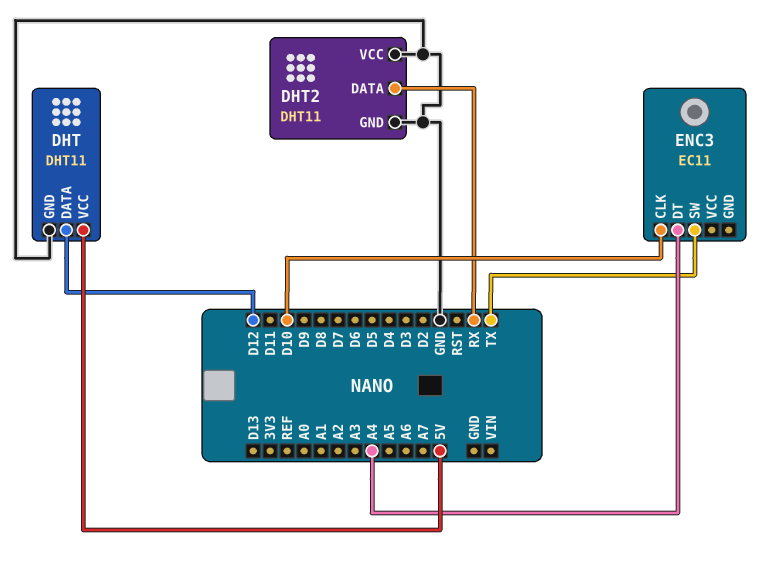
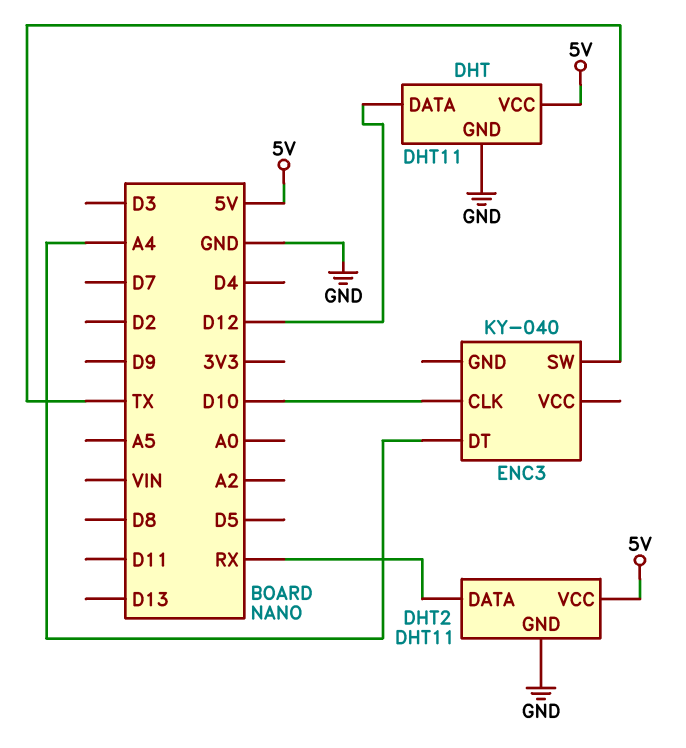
DHT2 pin VCC: GND -> 5V
ENC3: EC11 -> KY-040

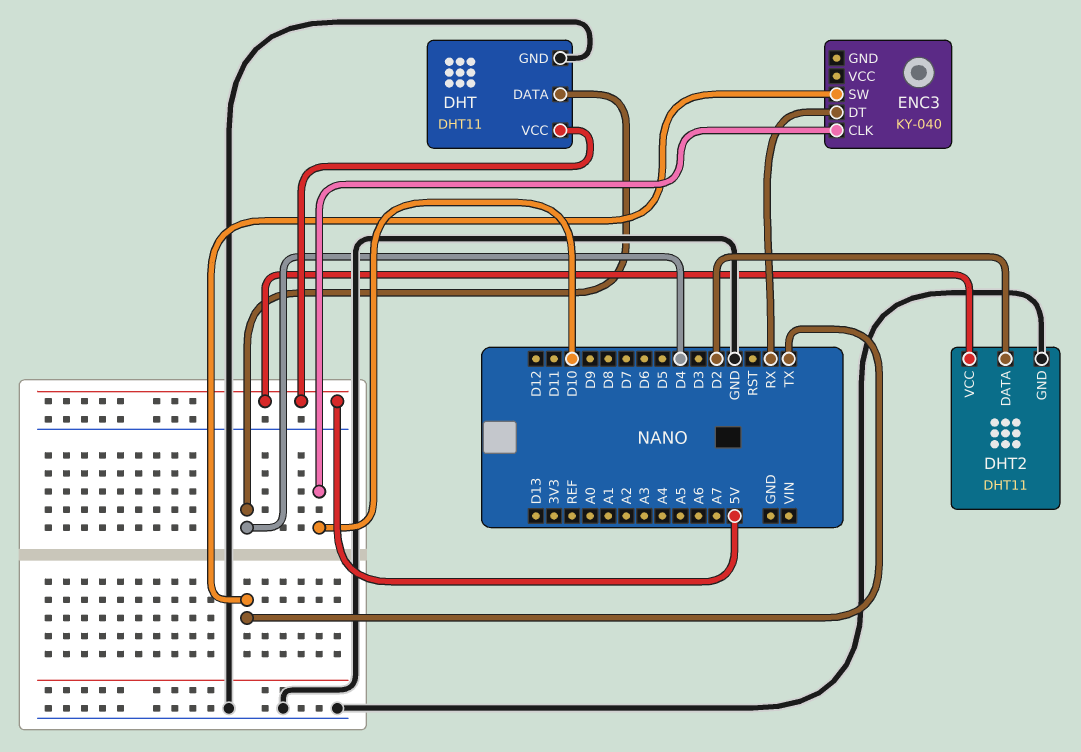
DHT pin DATA: D12 -> D4
DHT2 pin DATA: RX -> D2
ENC3 pin DT: A4 -> RX

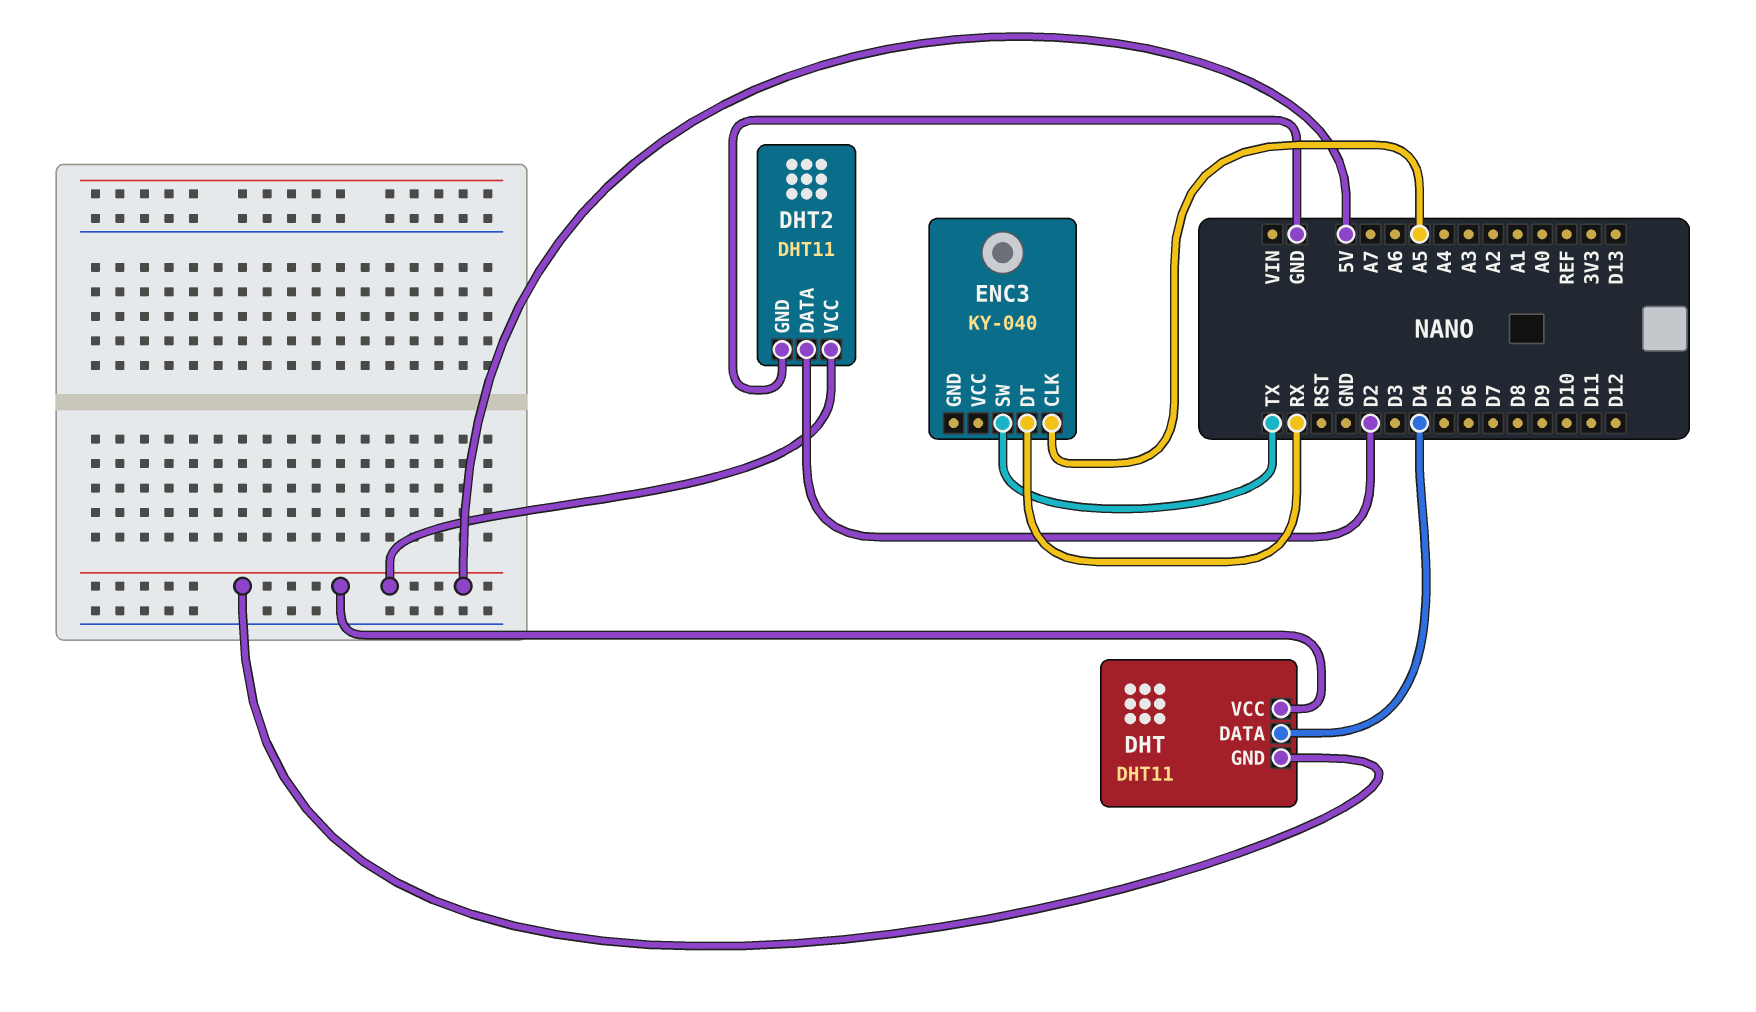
DHT pin GND: GND -> 5V
ENC3 pin CLK: D10 -> A5

